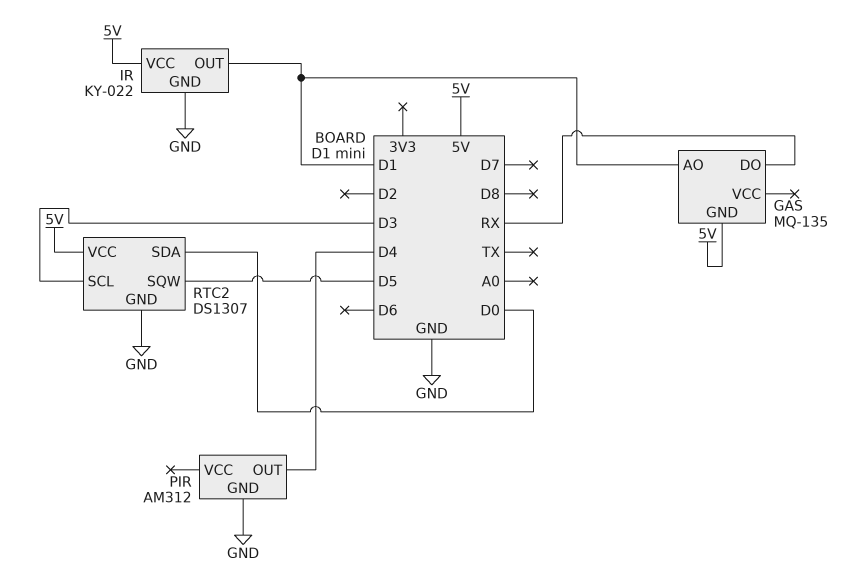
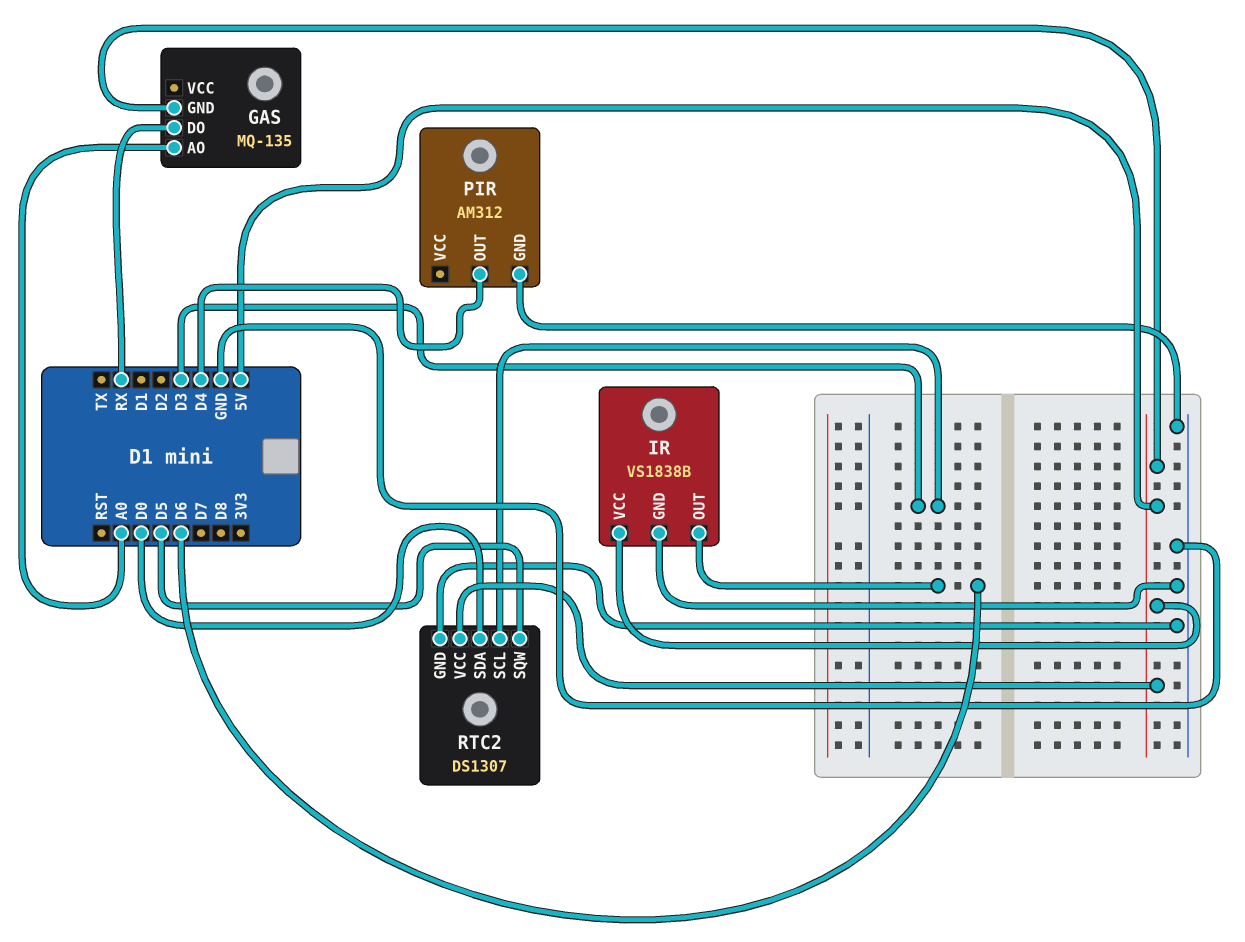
GAS pin AO: D1 -> A0
IR: KY-022 -> VS1838B
IR pin OUT: D1 -> D6

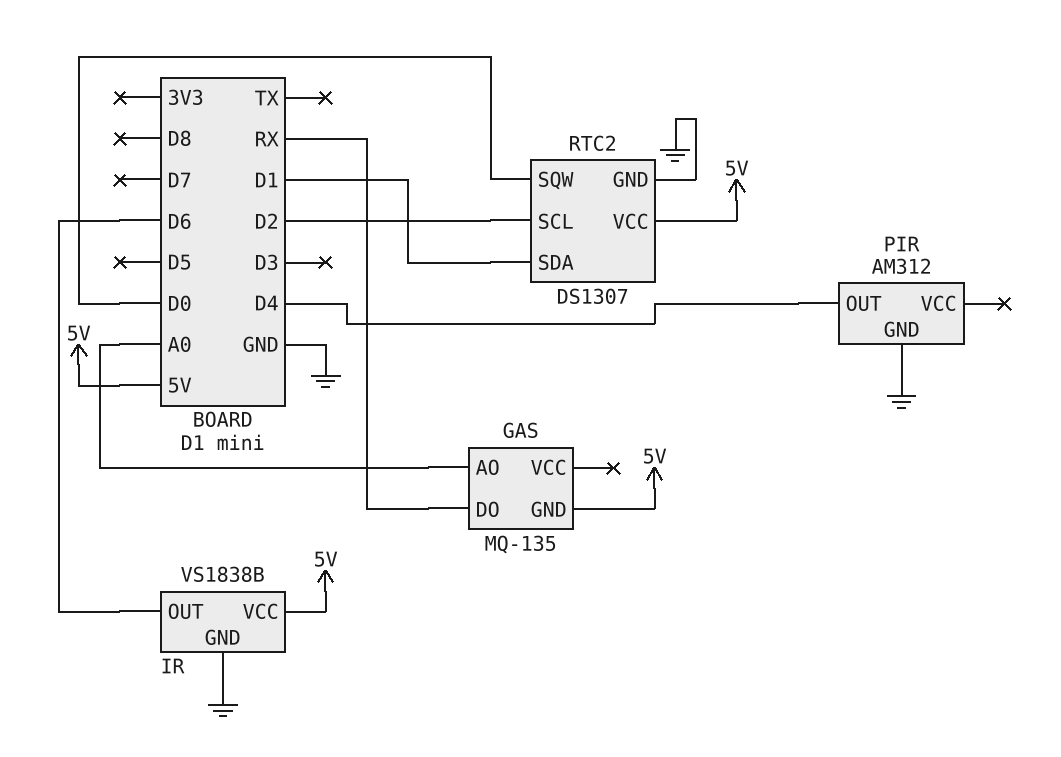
RTC2 pin SCL: D3 -> D2
RTC2 pin SDA: D0 -> D1
RTC2 pin SQW: D5 -> D0

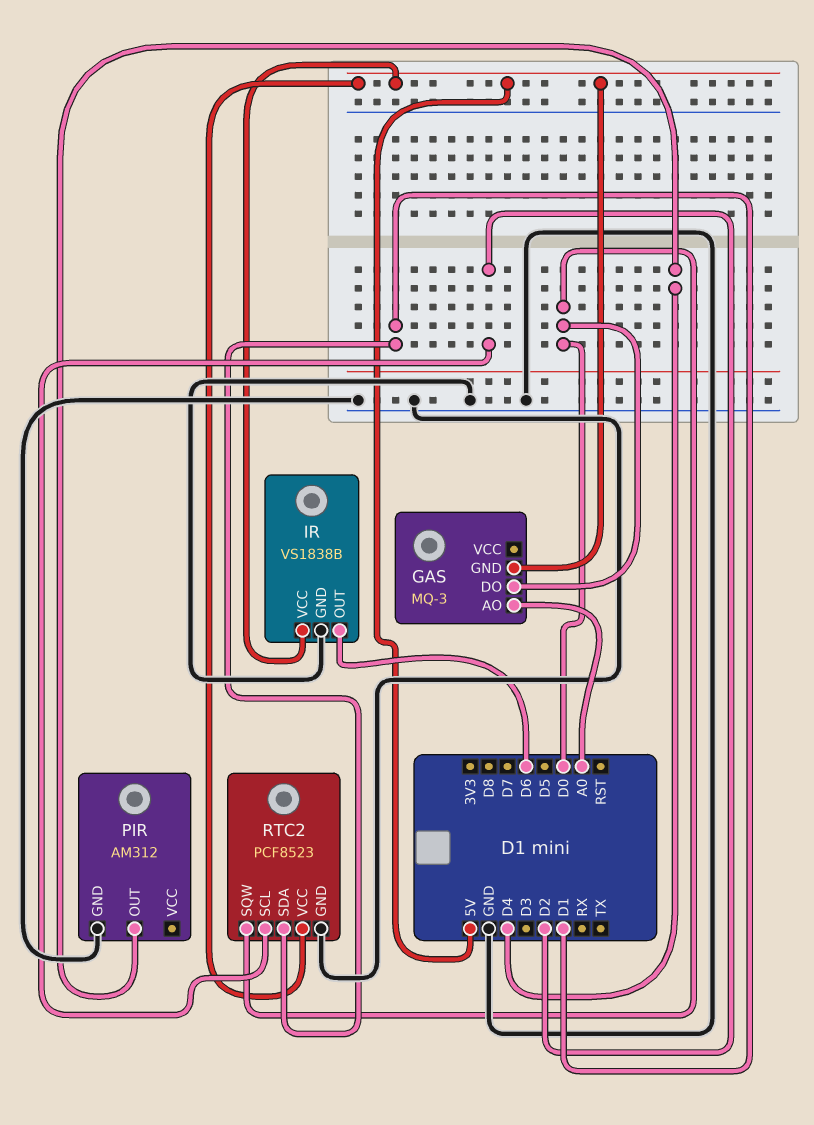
GAS: MQ-135 -> MQ-3
GAS pin DO: RX -> D0
RTC2: DS1307 -> PCF8523

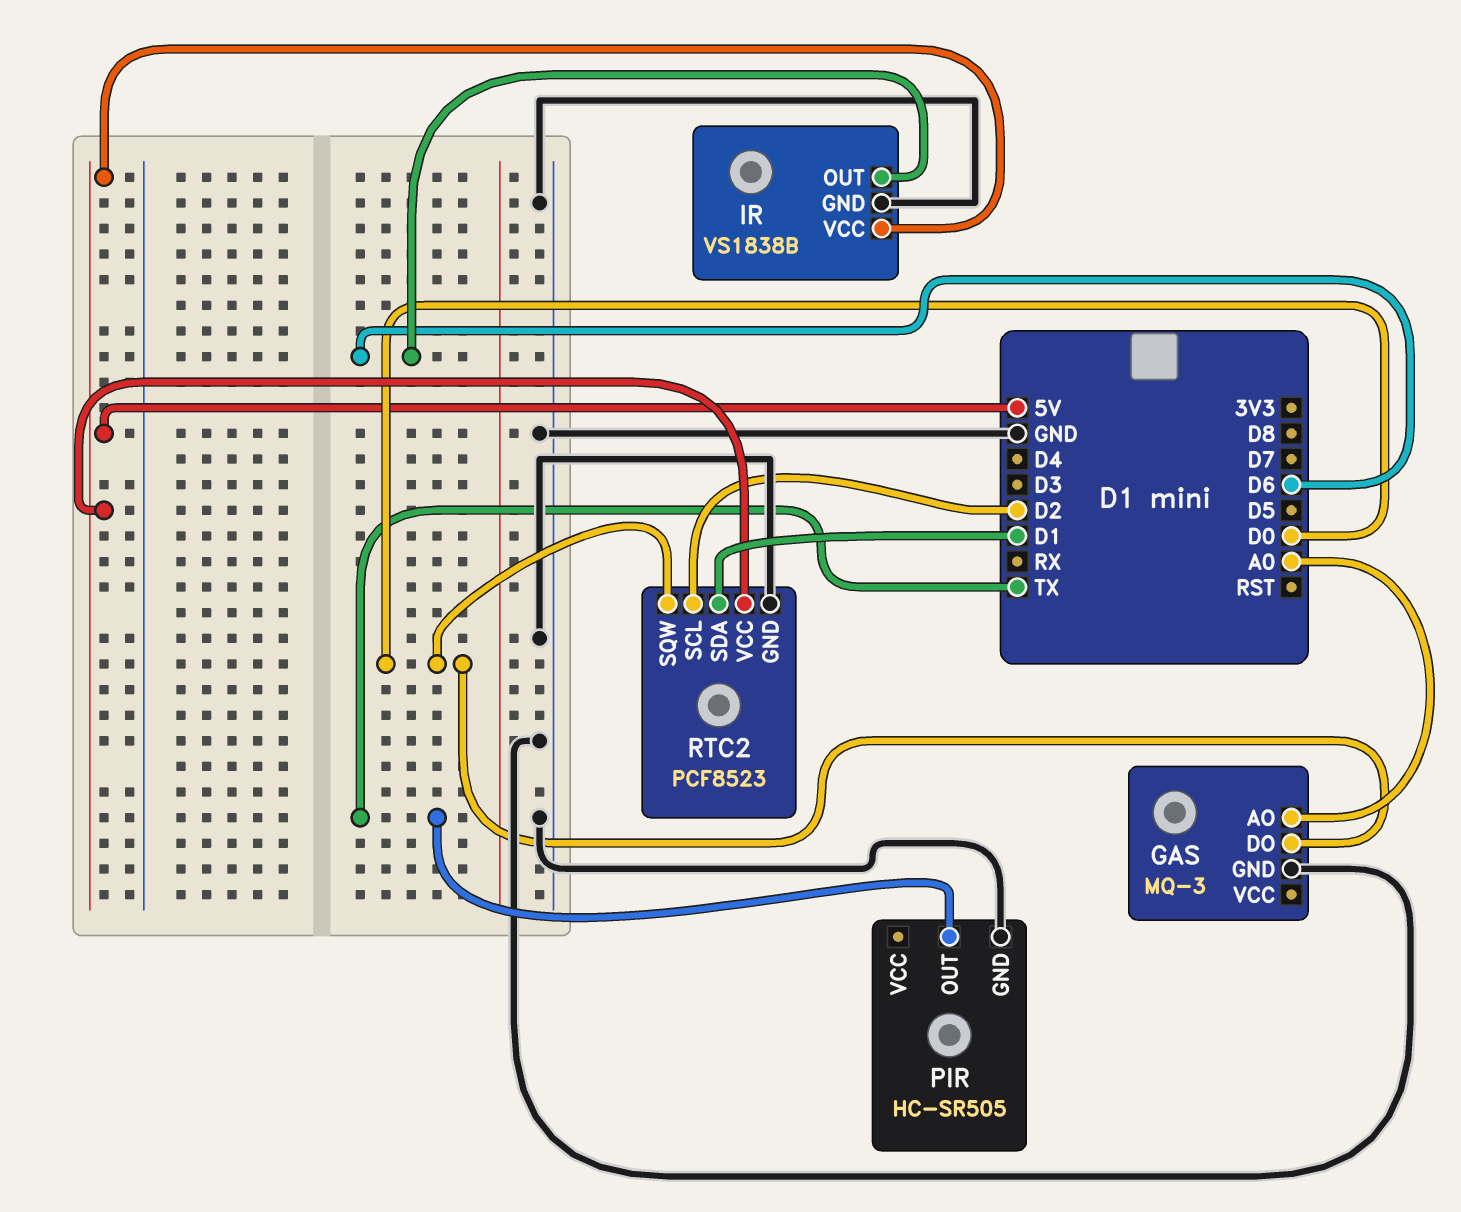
GAS pin GND: 5V -> GND
PIR: AM312 -> HC-SR505
PIR pin OUT: D4 -> TX

